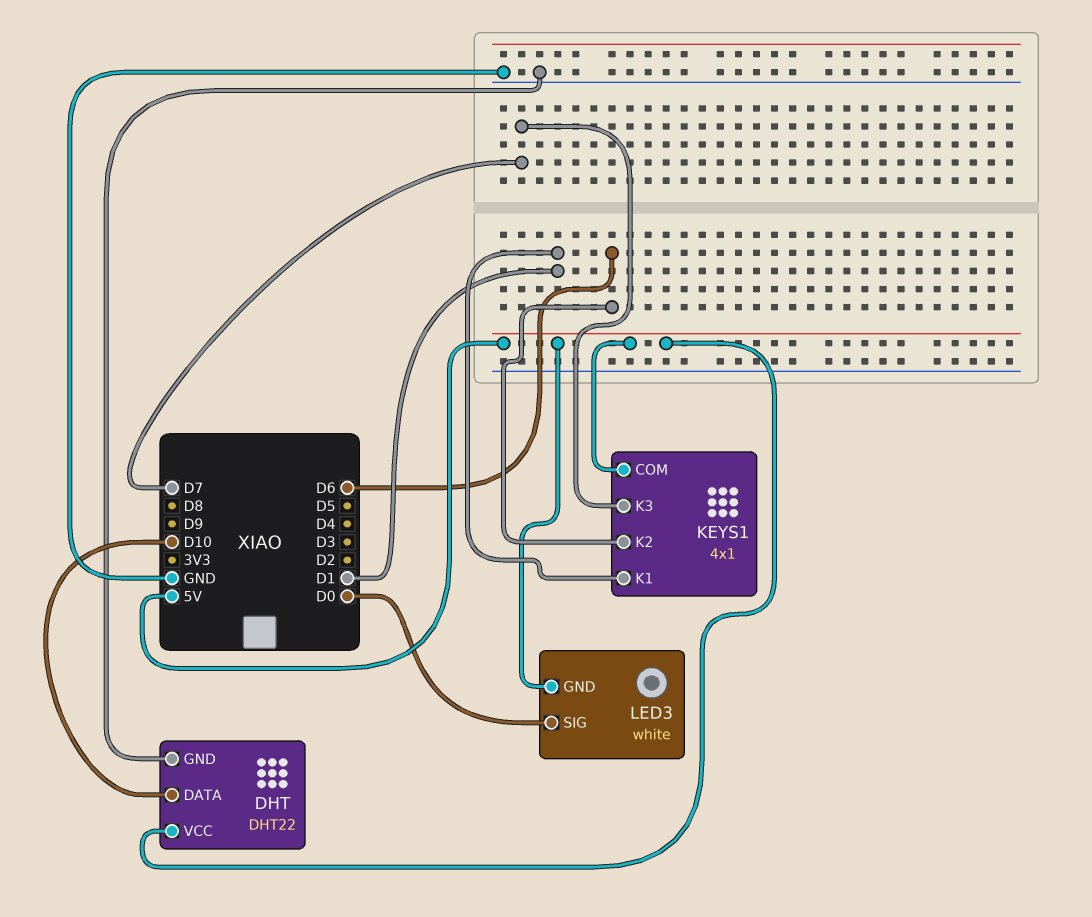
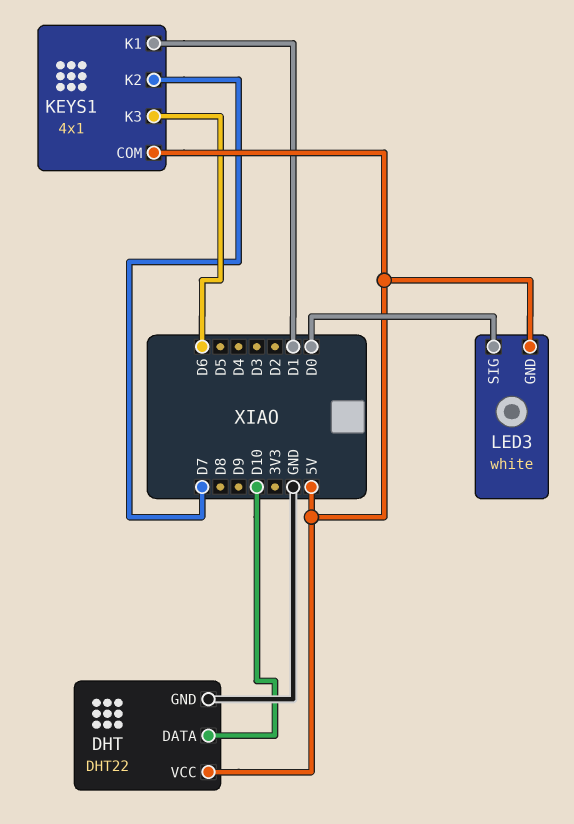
KEYS1 pin K2: D6 -> D7
KEYS1 pin K3: D7 -> D6

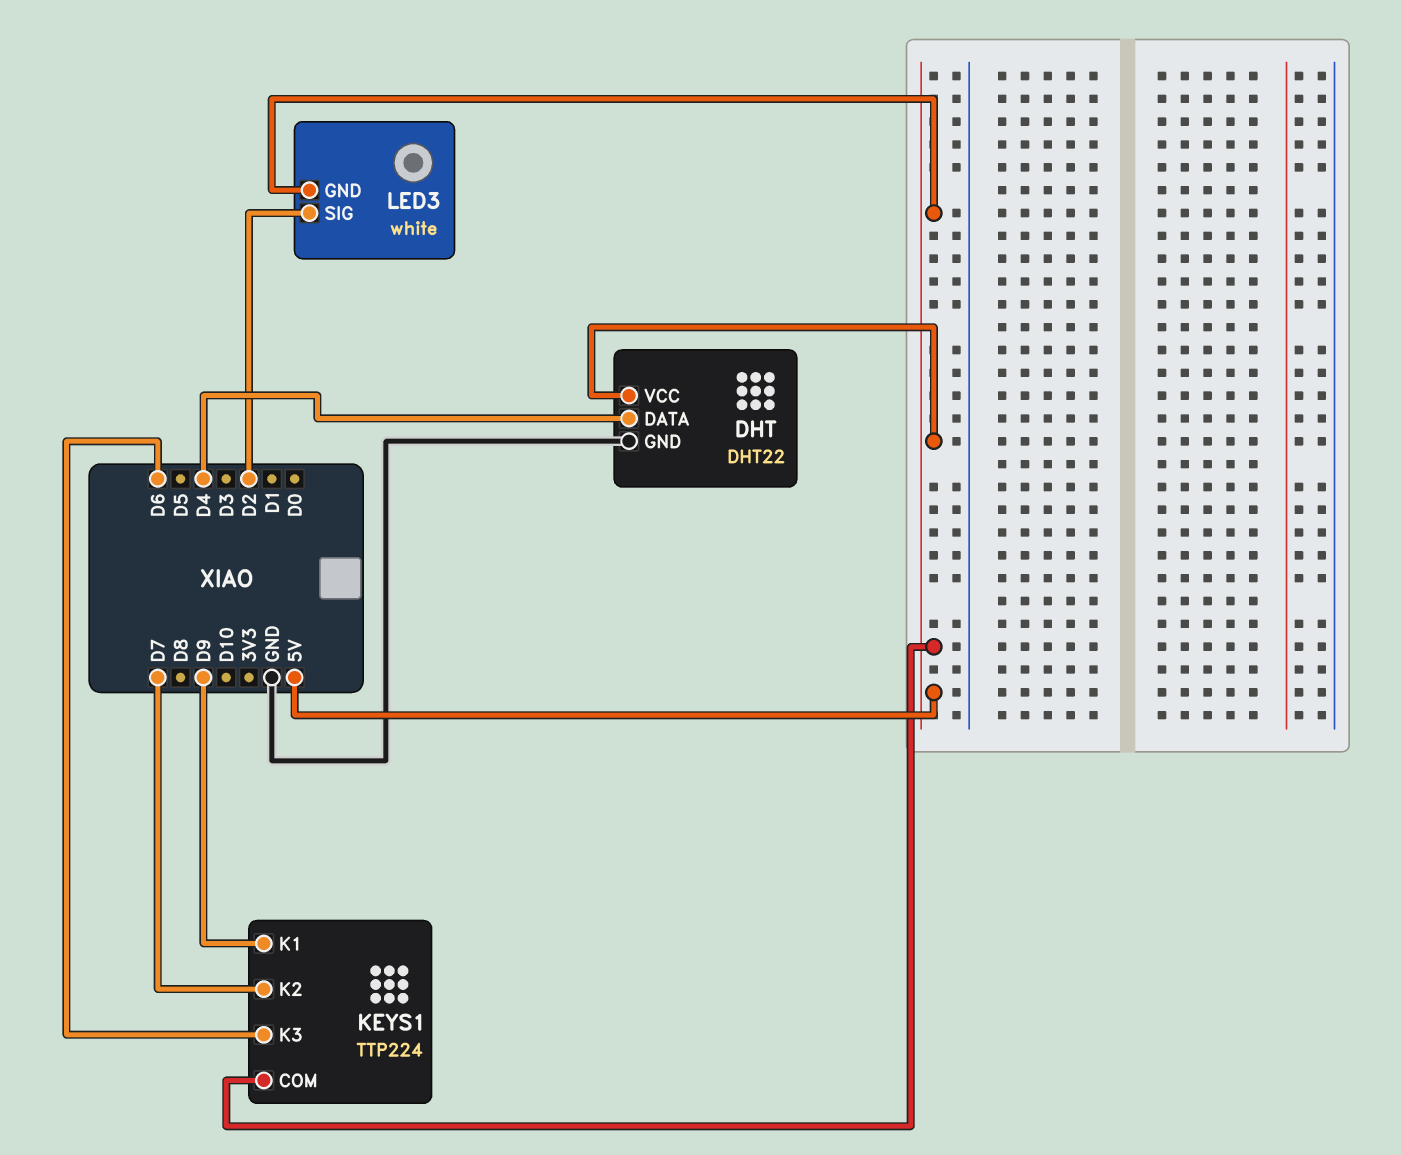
DHT pin DATA: D10 -> D4
KEYS1: 4x1 -> TTP224
KEYS1 pin K1: D1 -> D9
LED3 pin SIG: D0 -> D2

